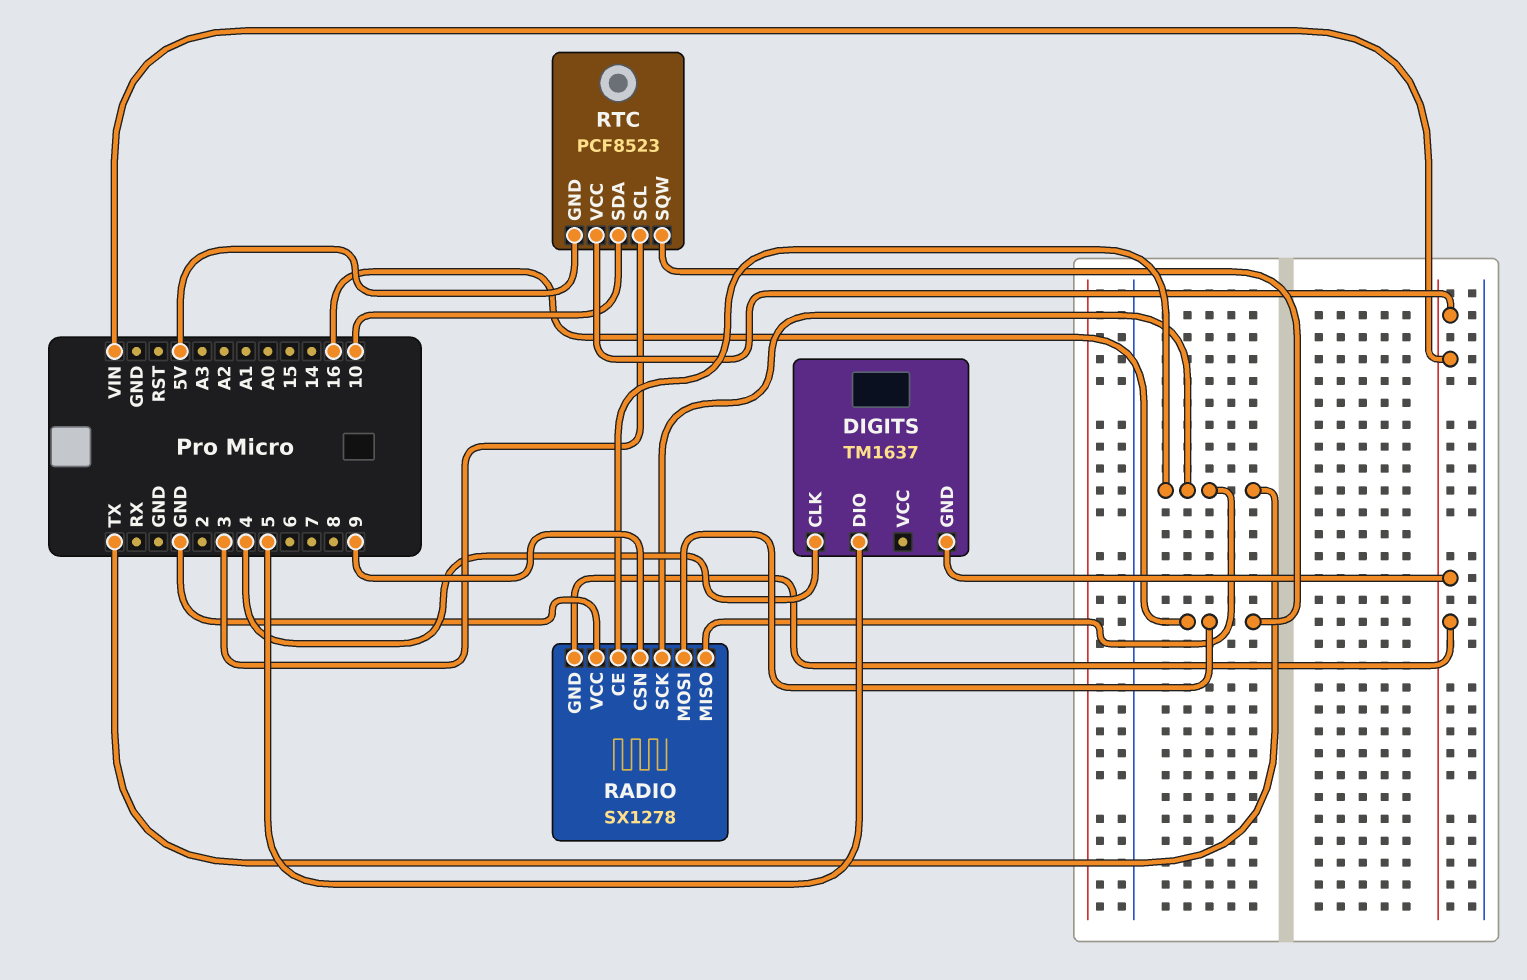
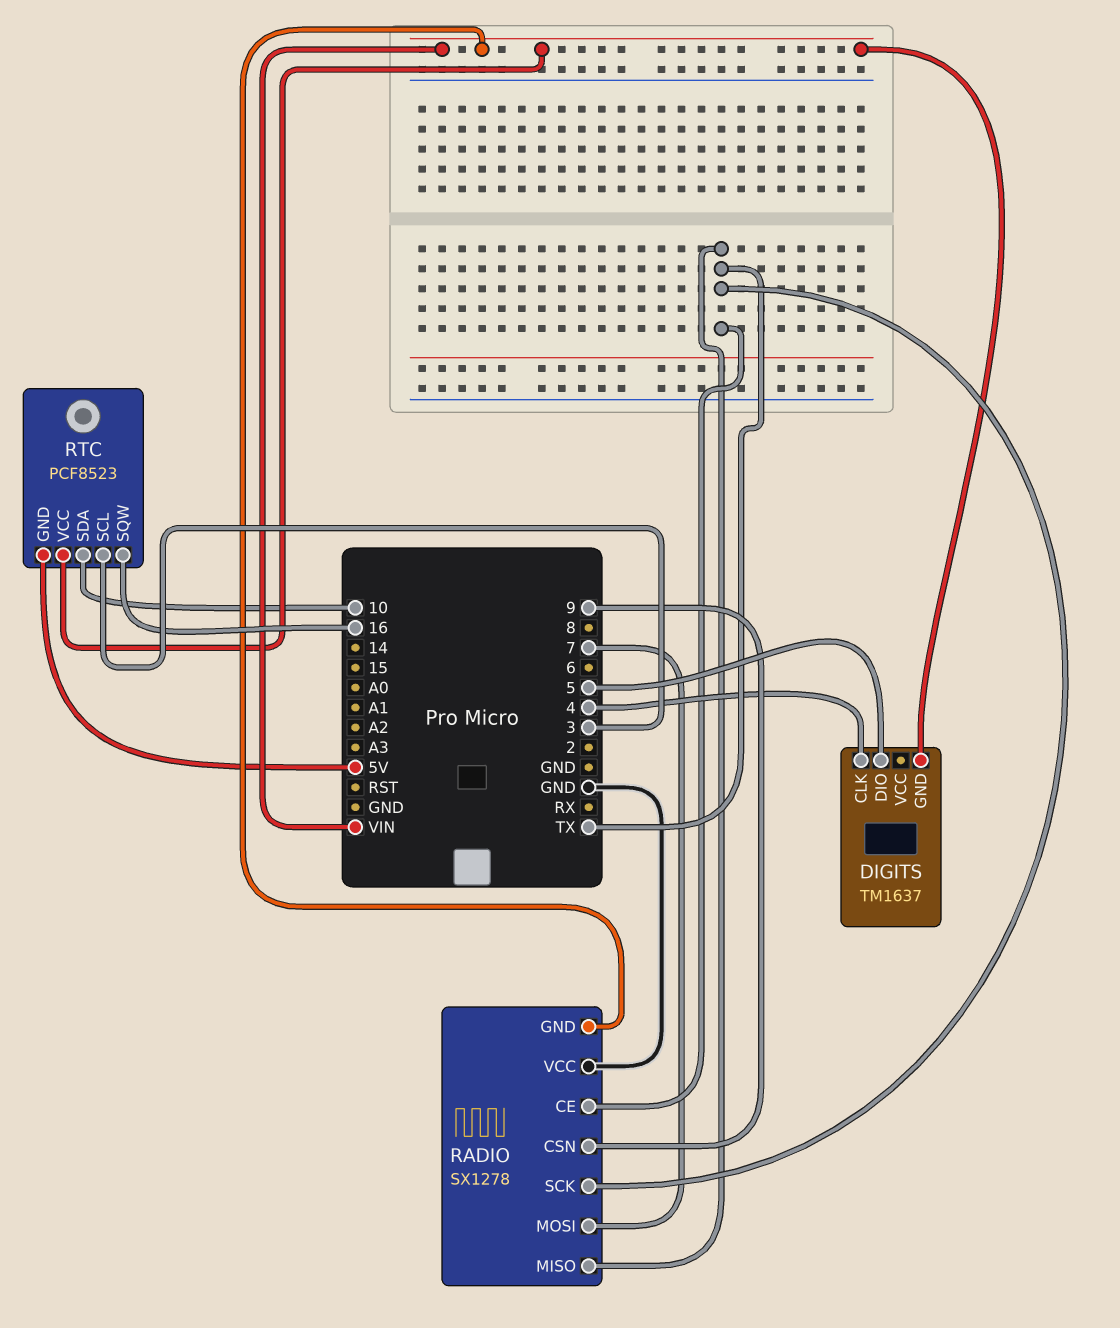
RADIO pin MOSI: 16 -> 7

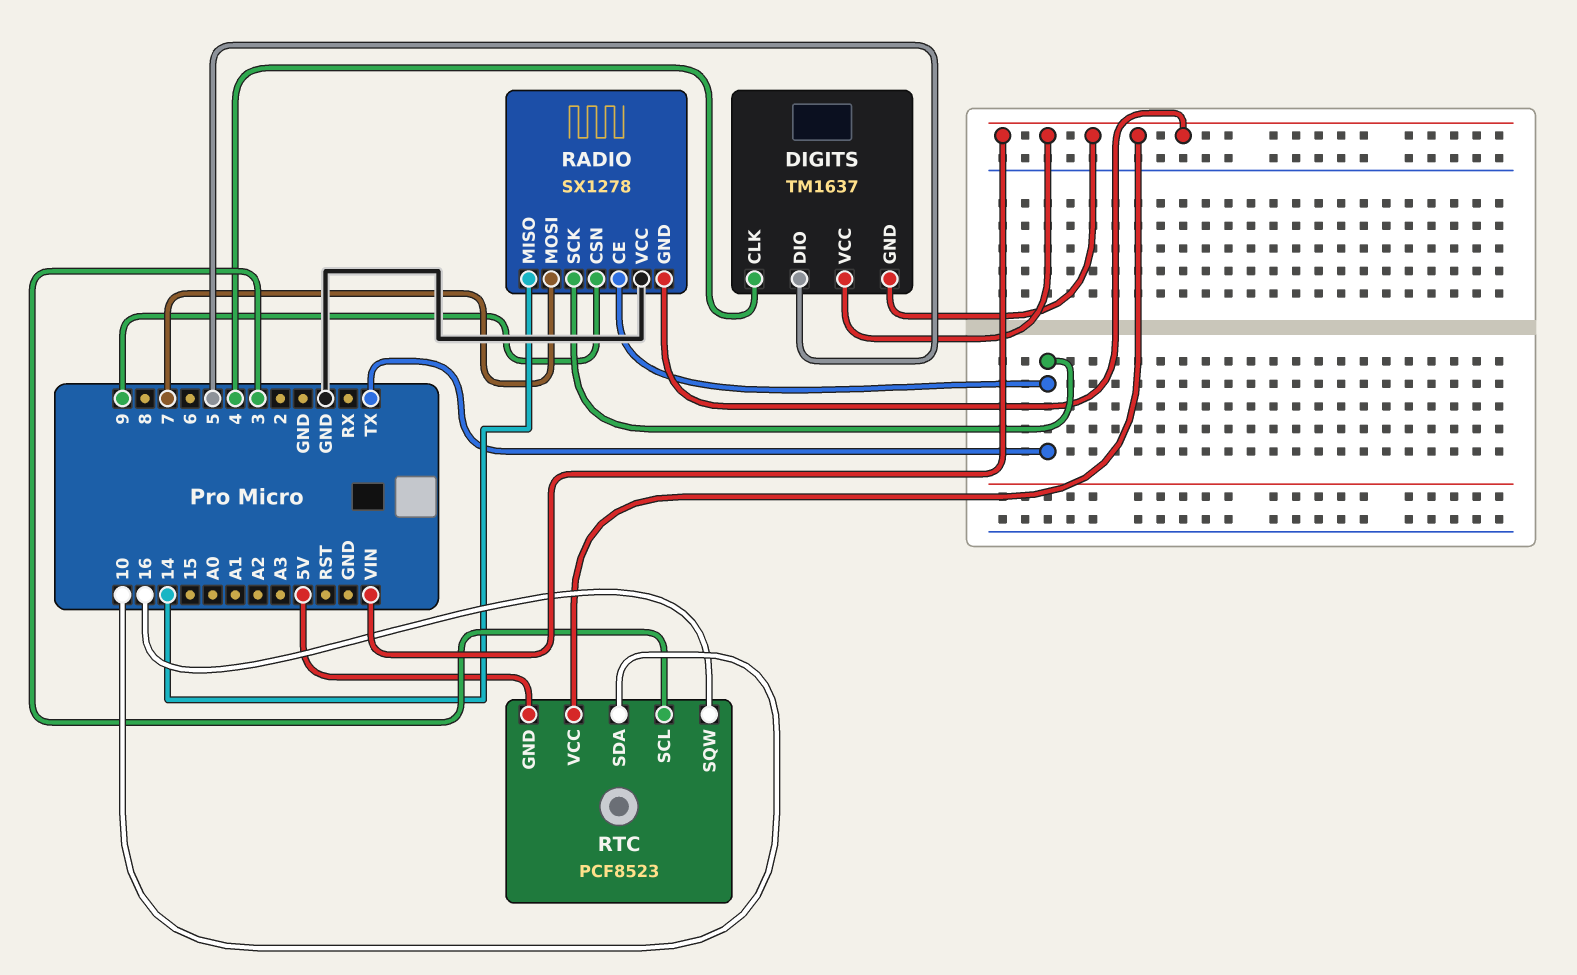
DIGITS pin VCC: none -> VIN
RADIO pin MISO: TX -> 14

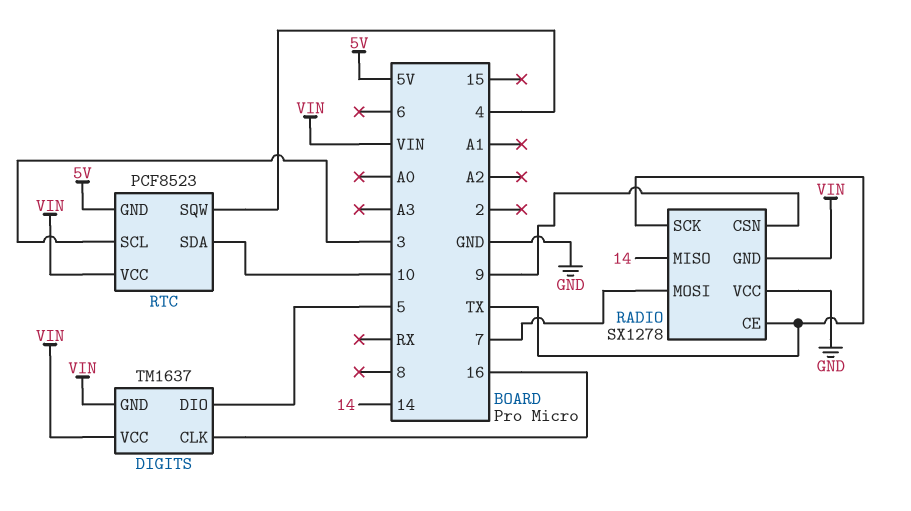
DIGITS pin CLK: 4 -> 16
RTC pin SQW: 16 -> 4

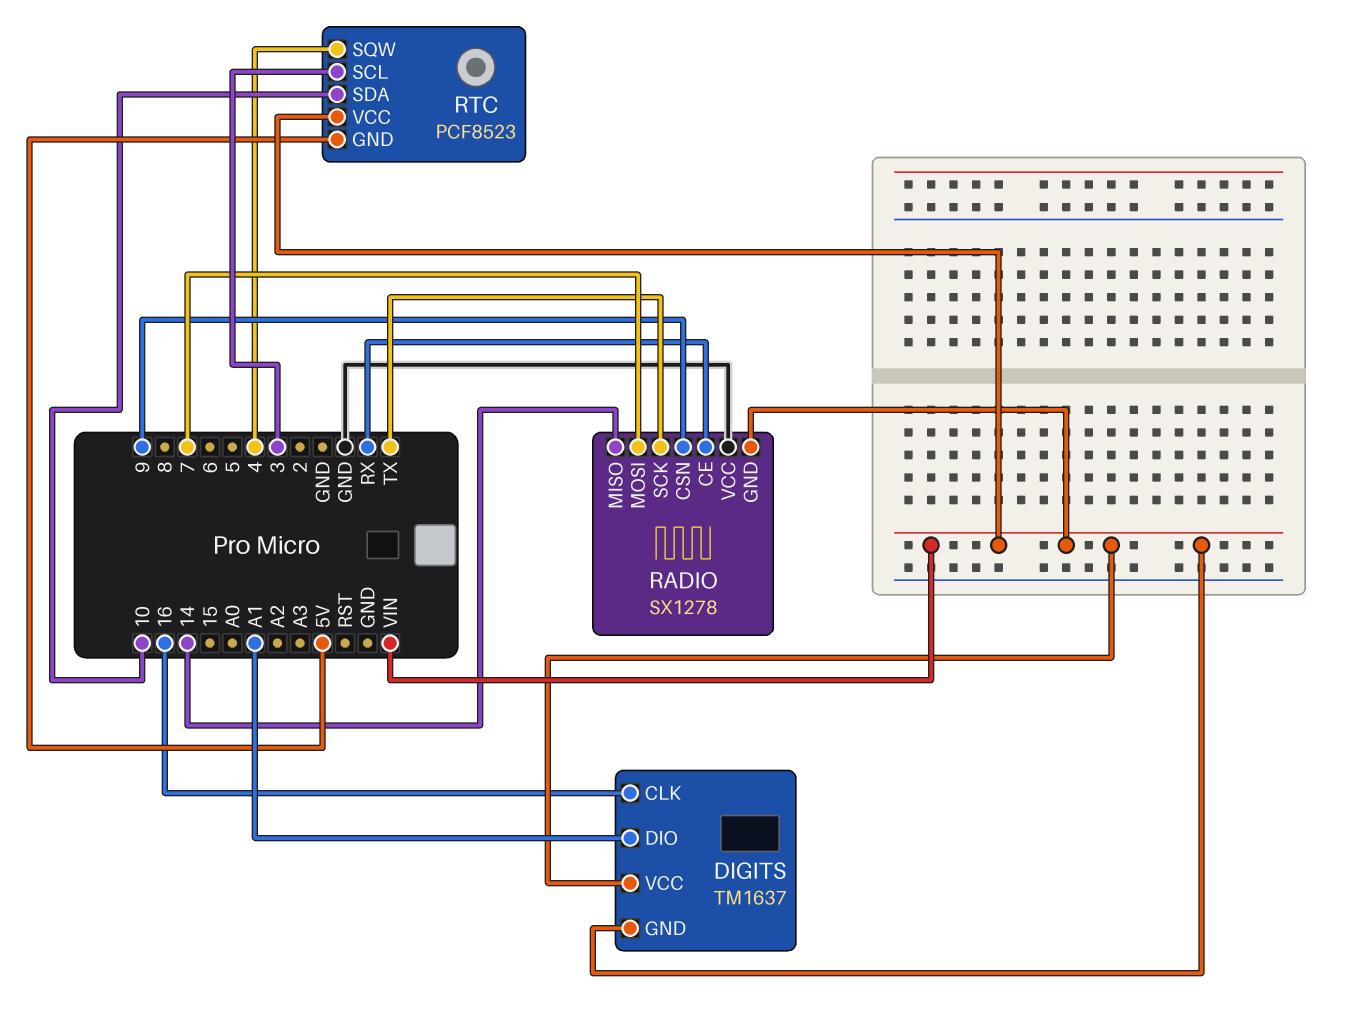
DIGITS pin DIO: 5 -> A1
RADIO pin CE: TX -> RX

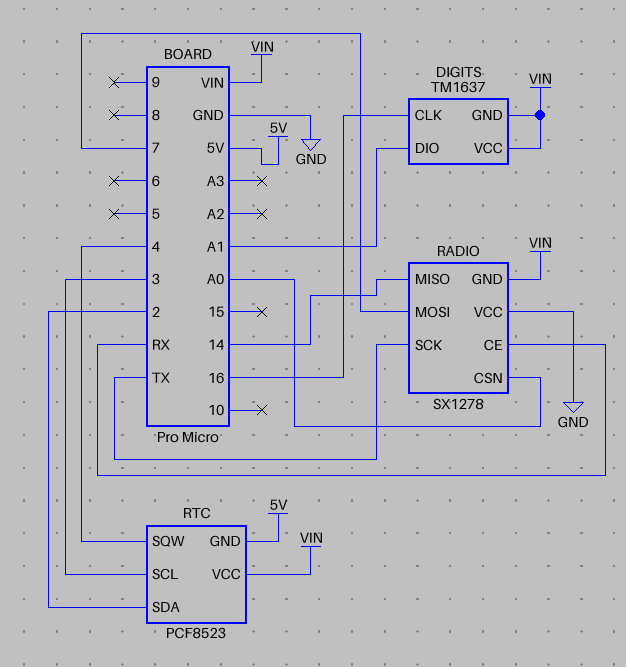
RADIO pin CSN: 9 -> A0
RTC pin SDA: 10 -> 2

